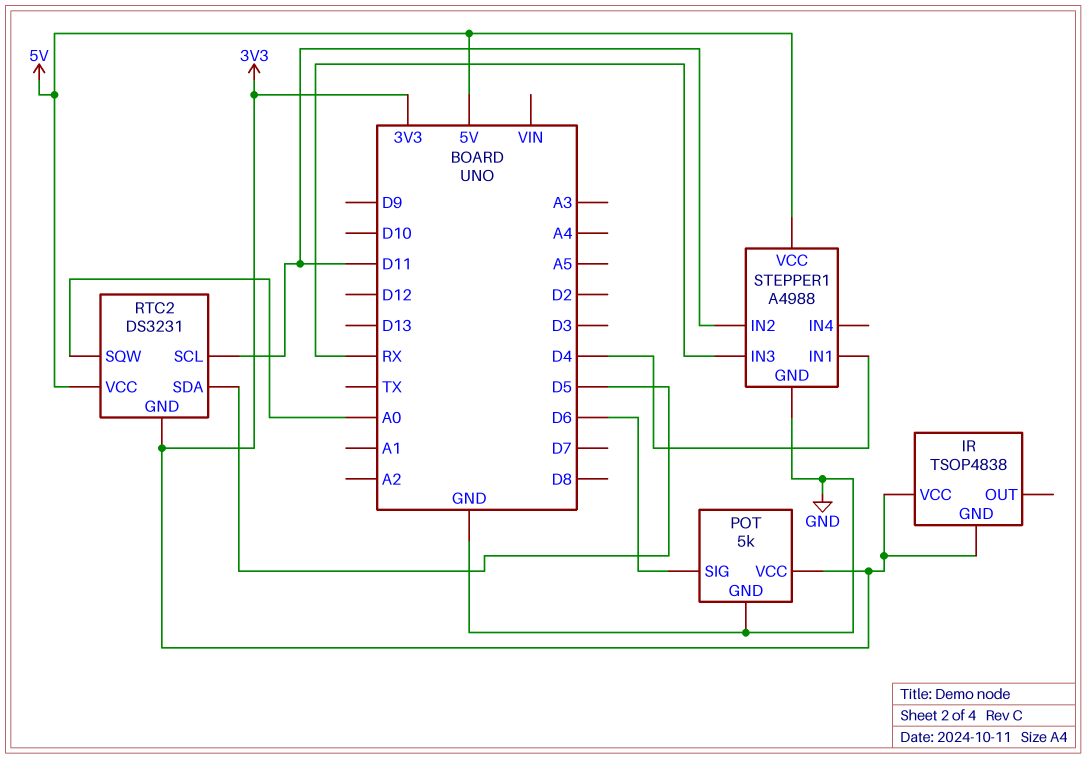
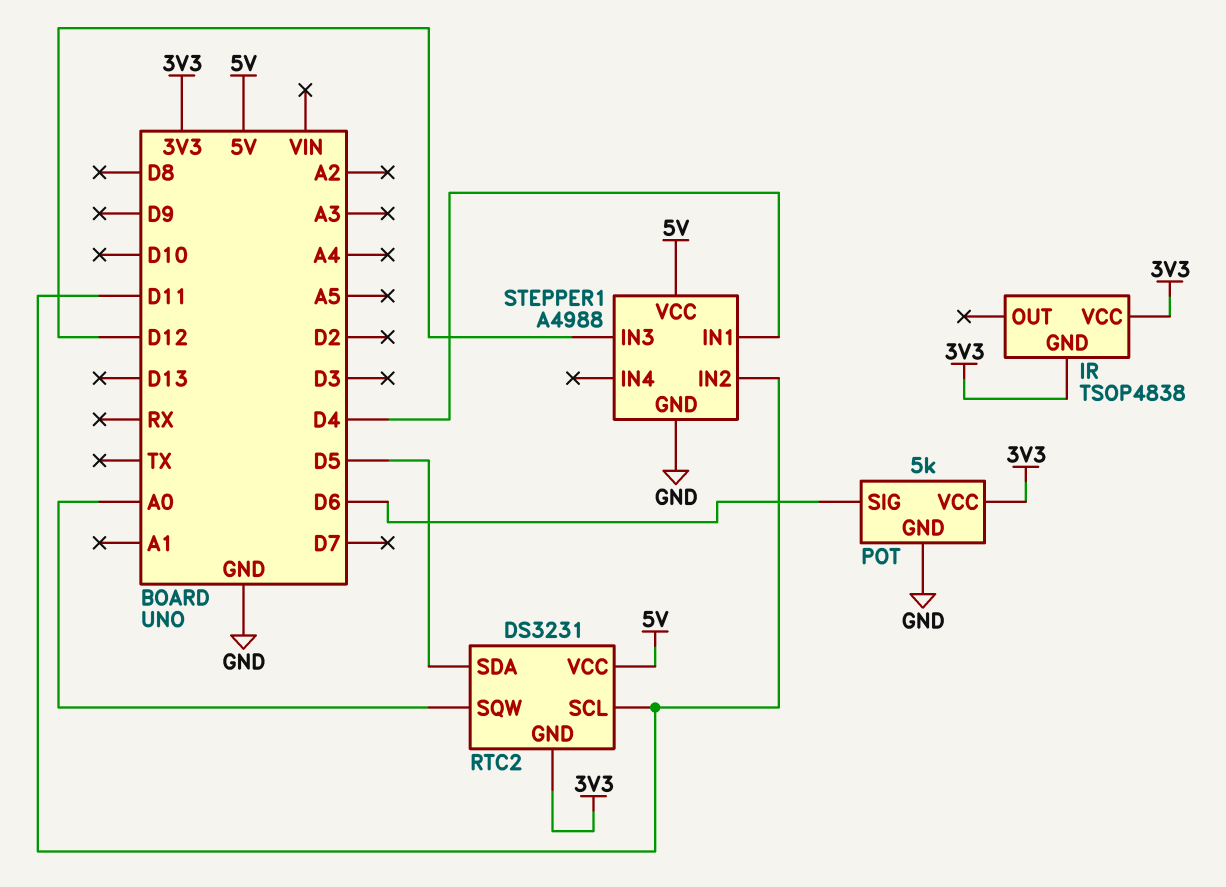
STEPPER1 pin IN3: RX -> D12

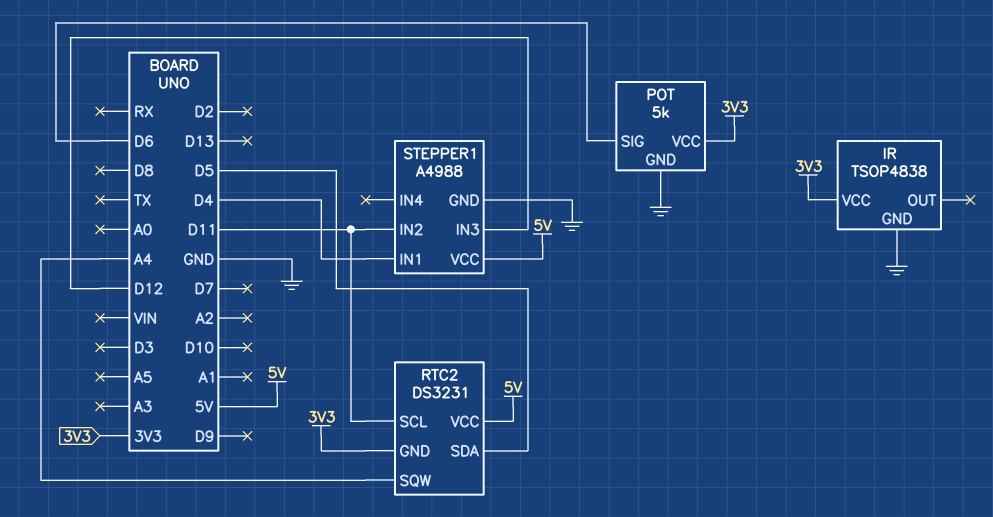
IR pin GND: 3V3 -> GND
RTC2 pin SQW: A0 -> A4

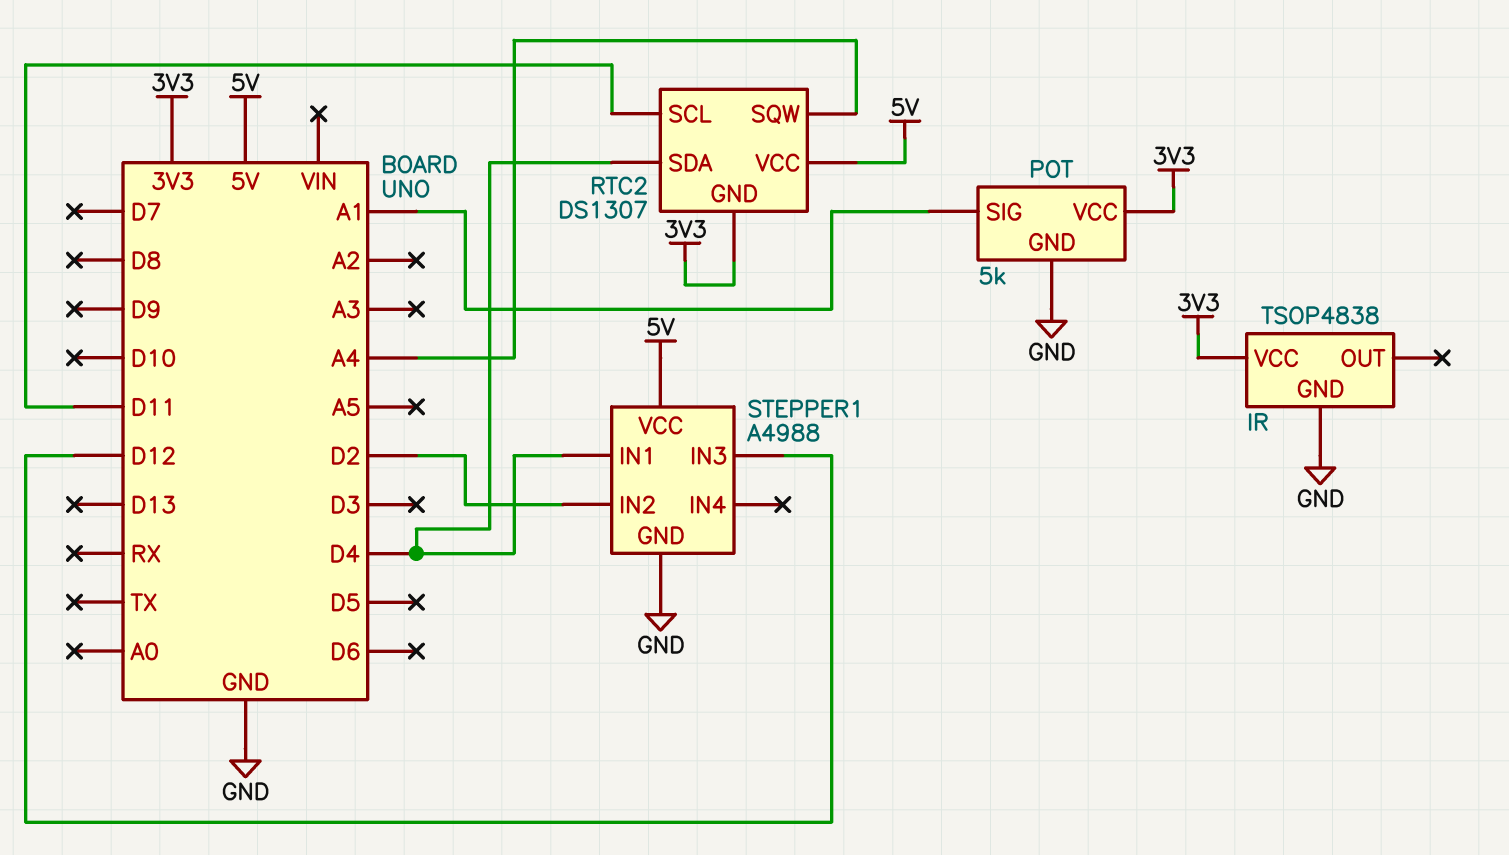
POT pin SIG: D6 -> A1
RTC2: DS3231 -> DS1307
RTC2 pin SDA: D5 -> D4
STEPPER1 pin IN2: D11 -> D2

